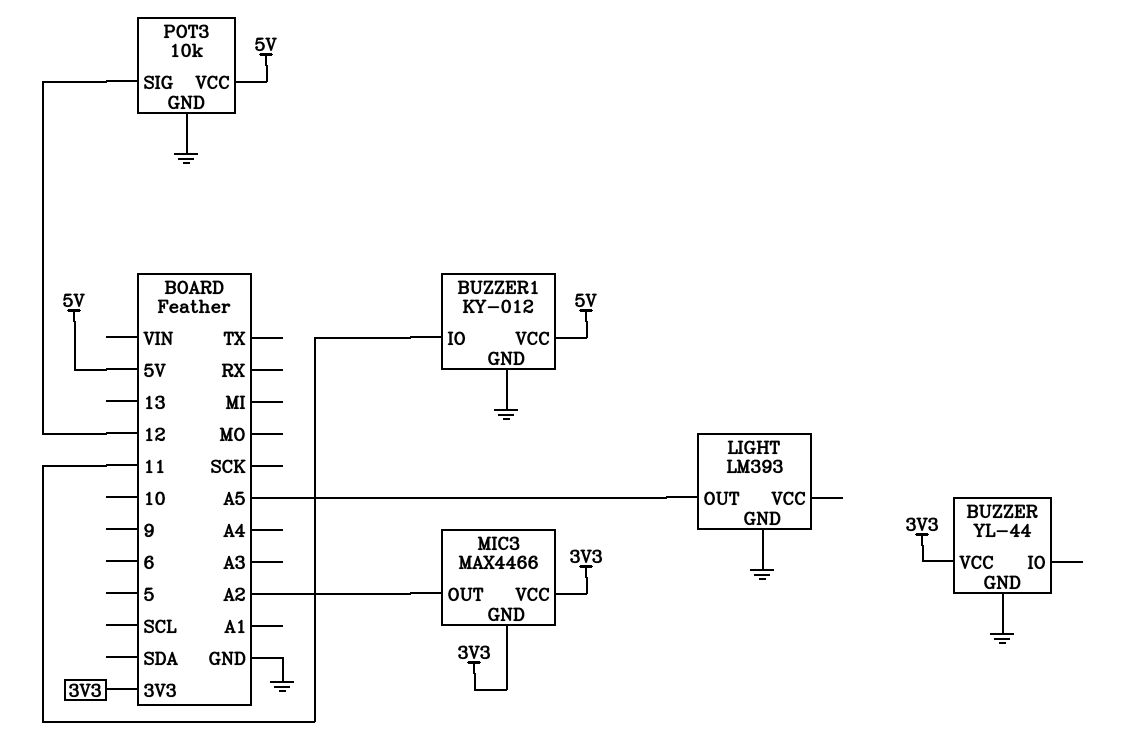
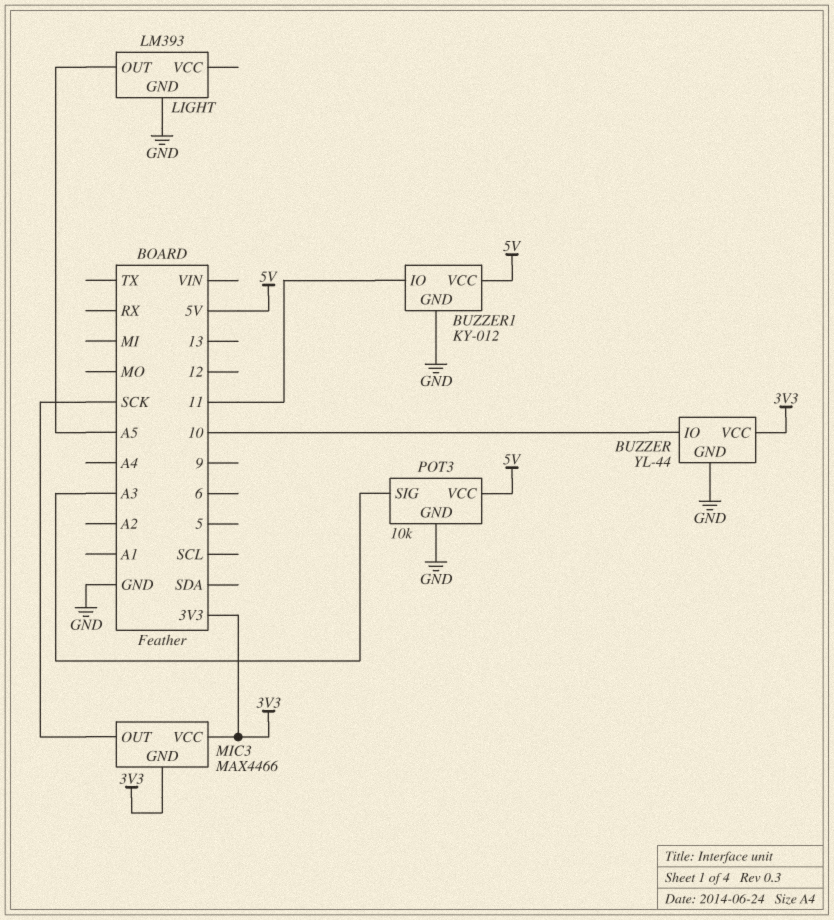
BUZZER pin IO: none -> 10
MIC3 pin OUT: A2 -> SCK
POT3 pin SIG: 12 -> A3

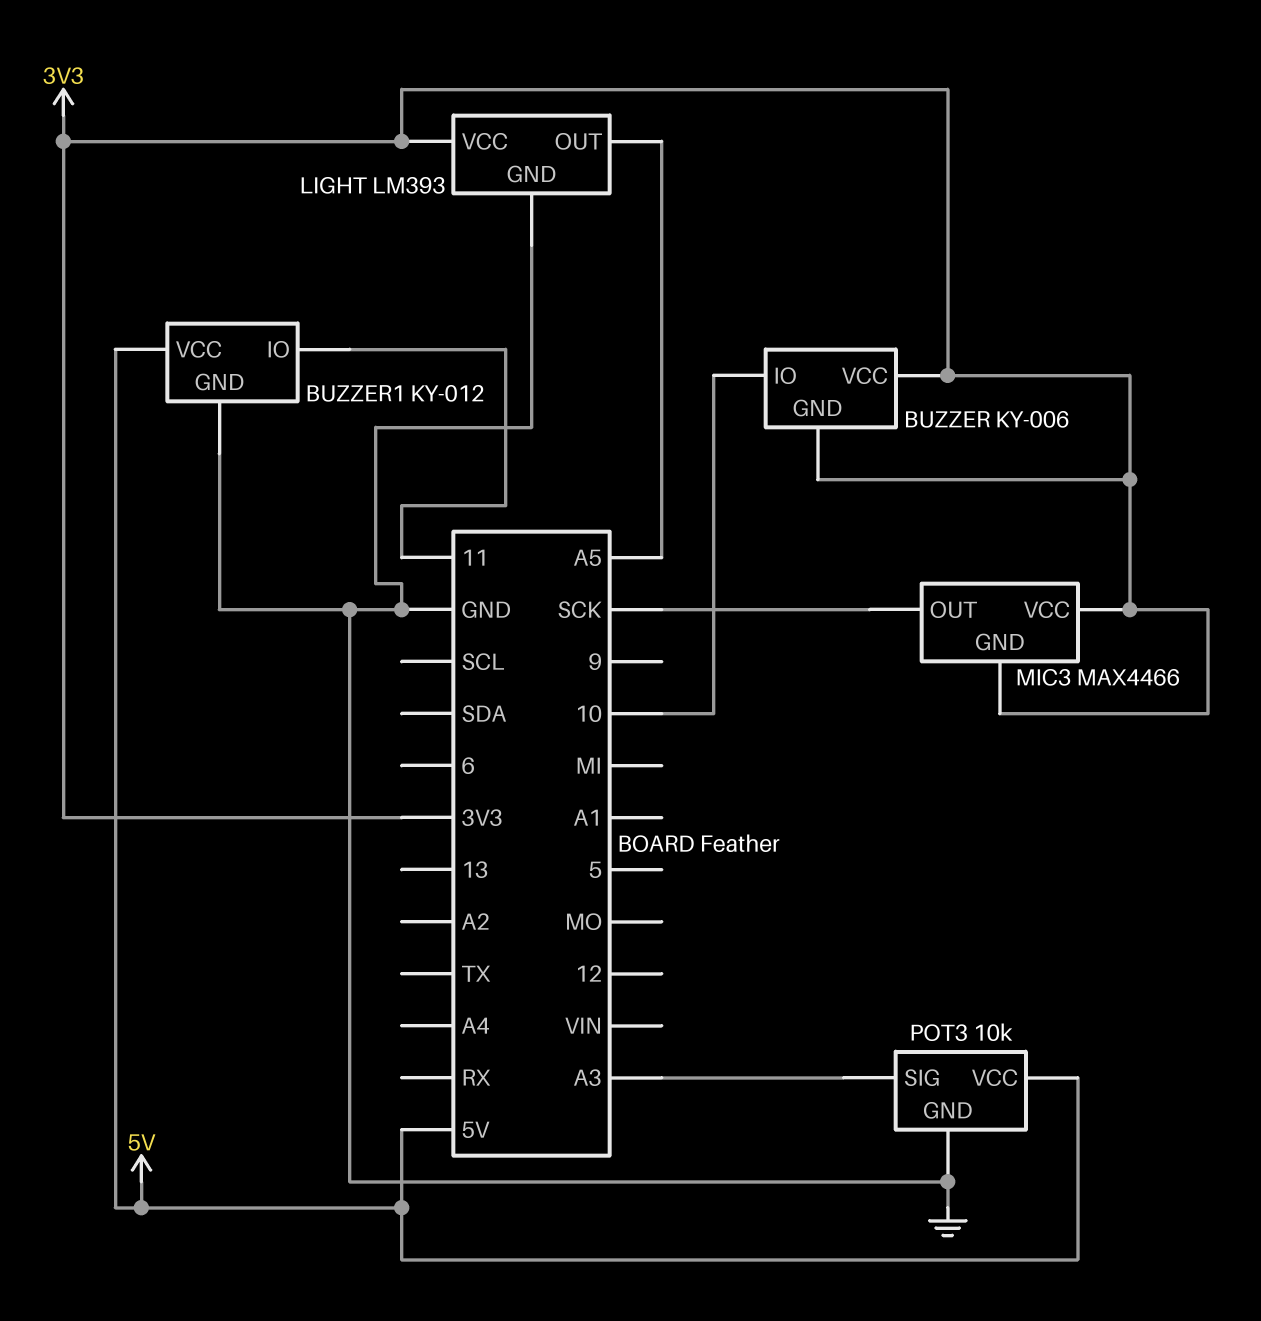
BUZZER: YL-44 -> KY-006
BUZZER pin GND: GND -> 3V3
LIGHT pin VCC: none -> 3V3

